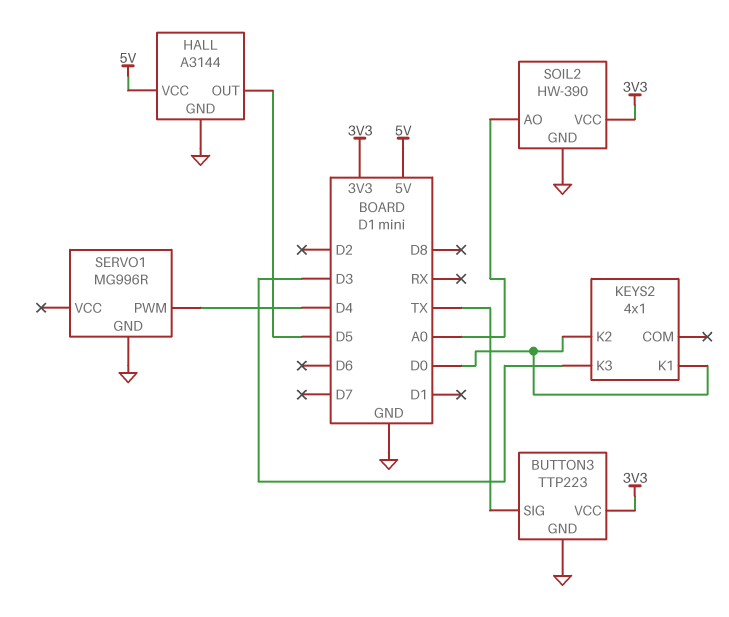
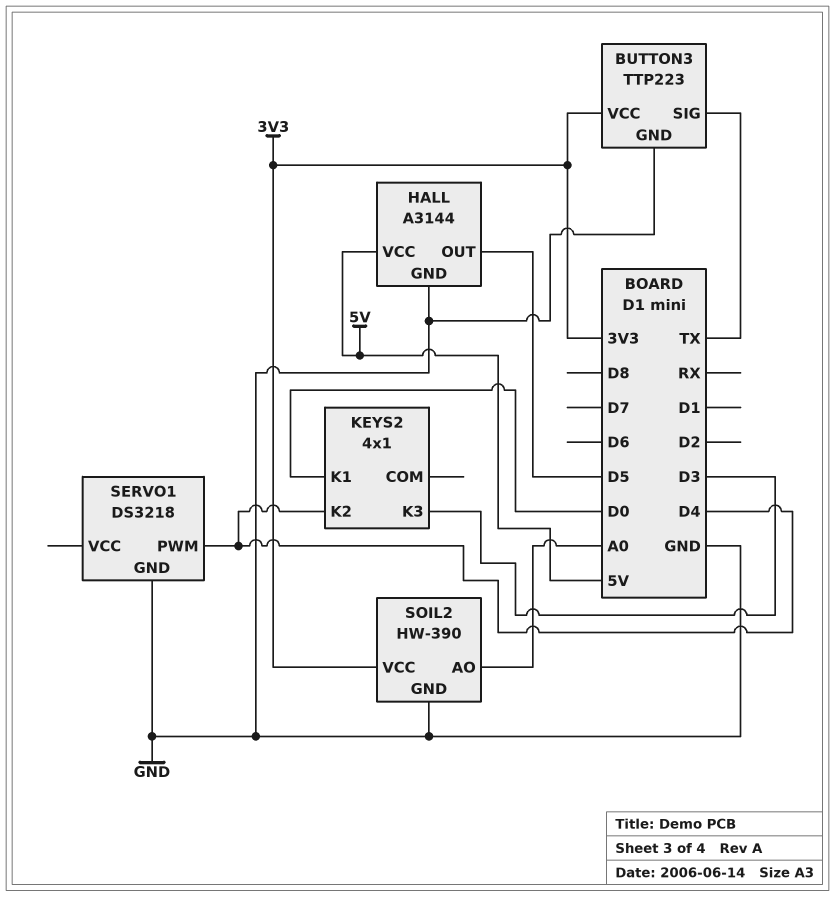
KEYS2 pin K2: D0 -> D4
SERVO1: MG996R -> DS3218

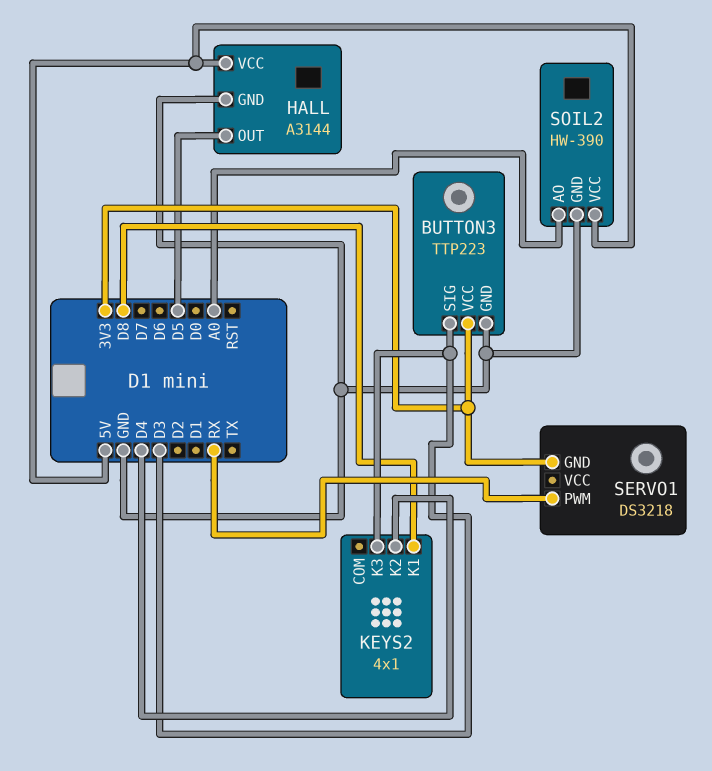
BUTTON3 pin SIG: TX -> D3
KEYS2 pin K1: D0 -> D8
SERVO1 pin GND: GND -> 3V3
SERVO1 pin PWM: D4 -> RX
SOIL2 pin VCC: 3V3 -> 5V

